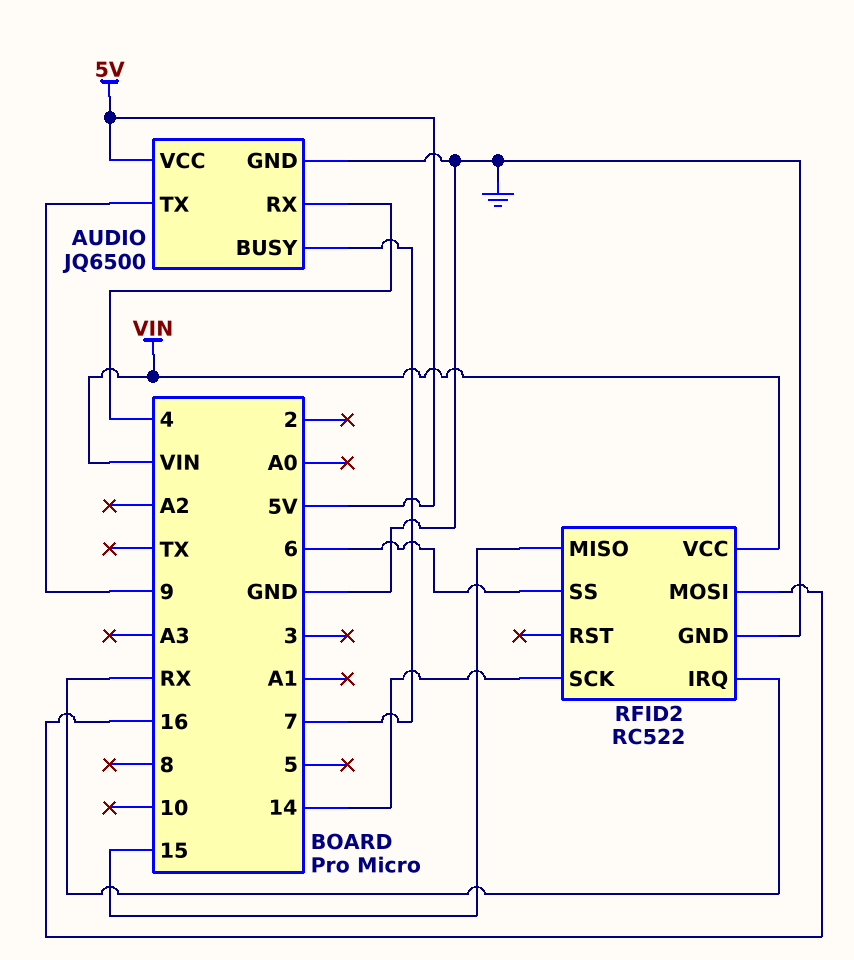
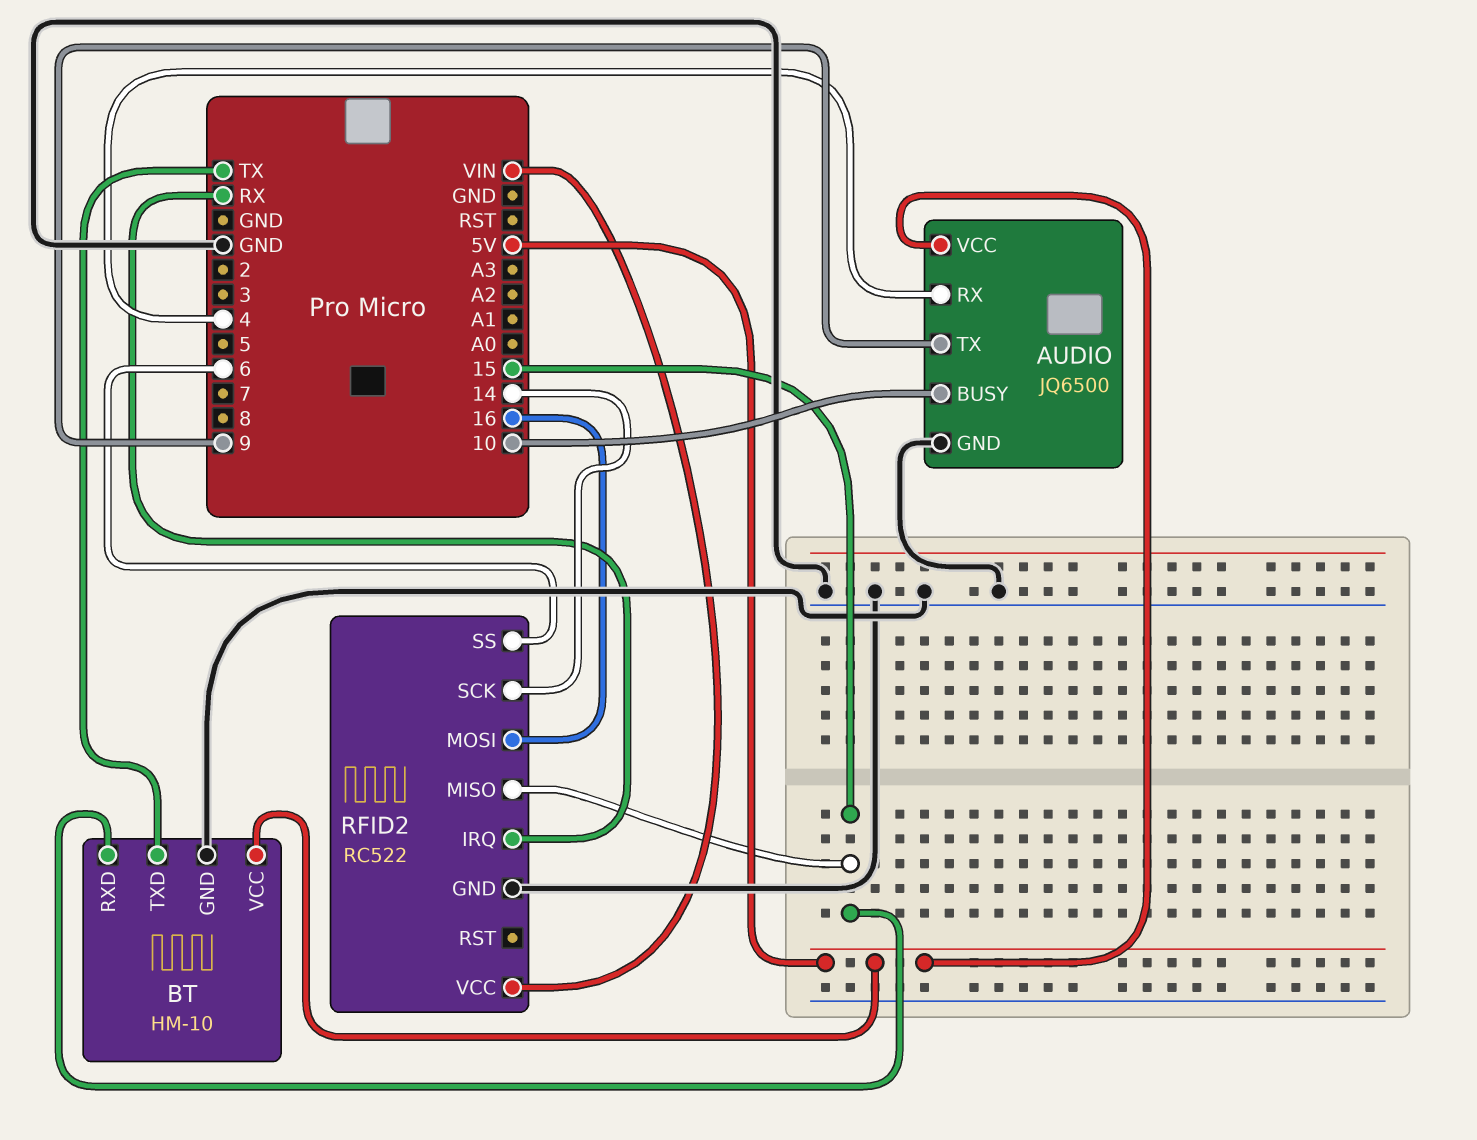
AUDIO pin BUSY: 7 -> 10
BT: none -> HM-10
BT pin GND: none -> GND
BT pin RXD: none -> 15
BT pin TXD: none -> TX
BT pin VCC: none -> 5V

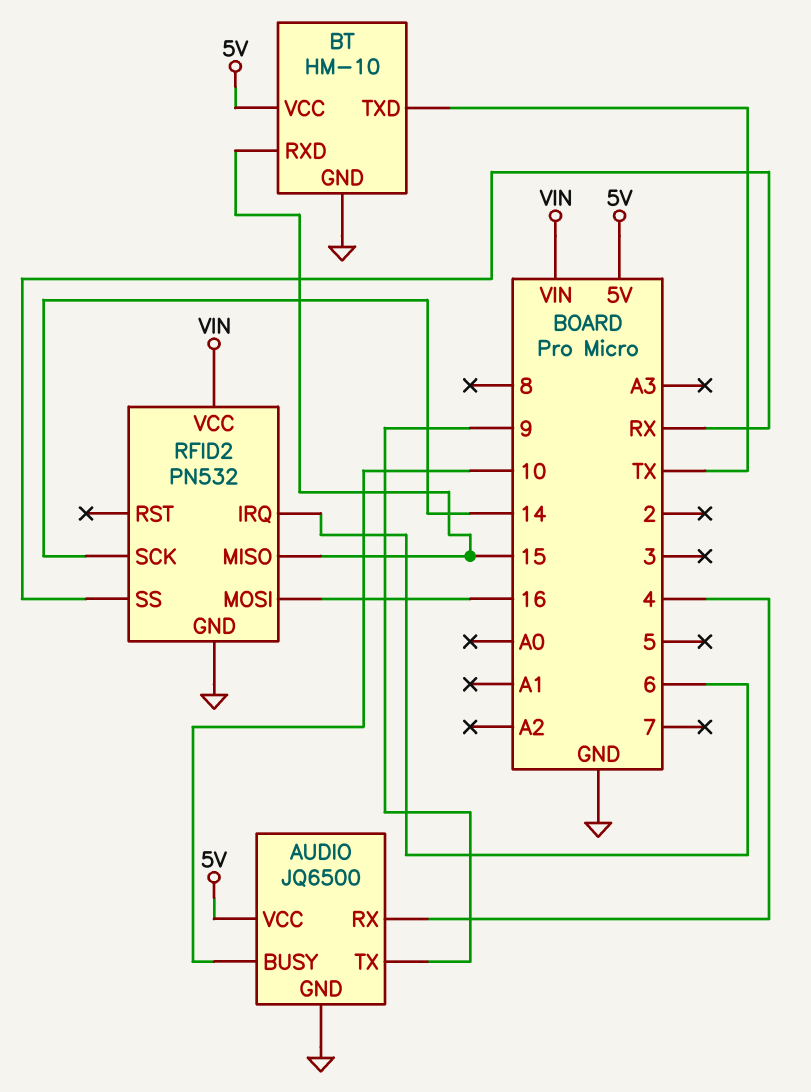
RFID2: RC522 -> PN532
RFID2 pin IRQ: RX -> 6
RFID2 pin SS: 6 -> RX

